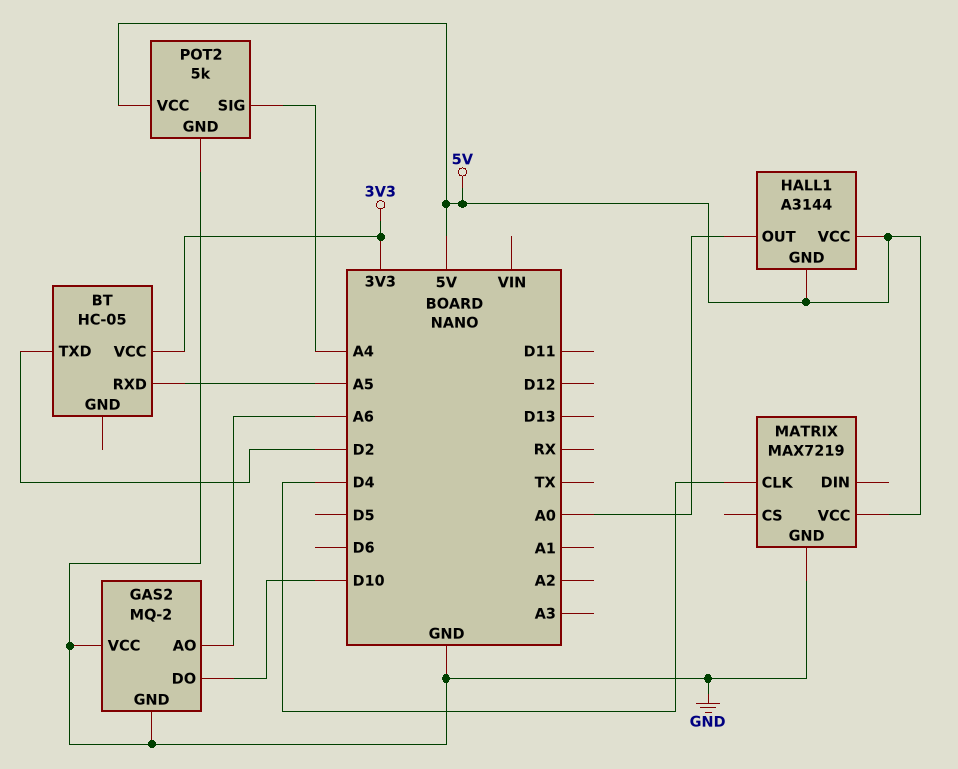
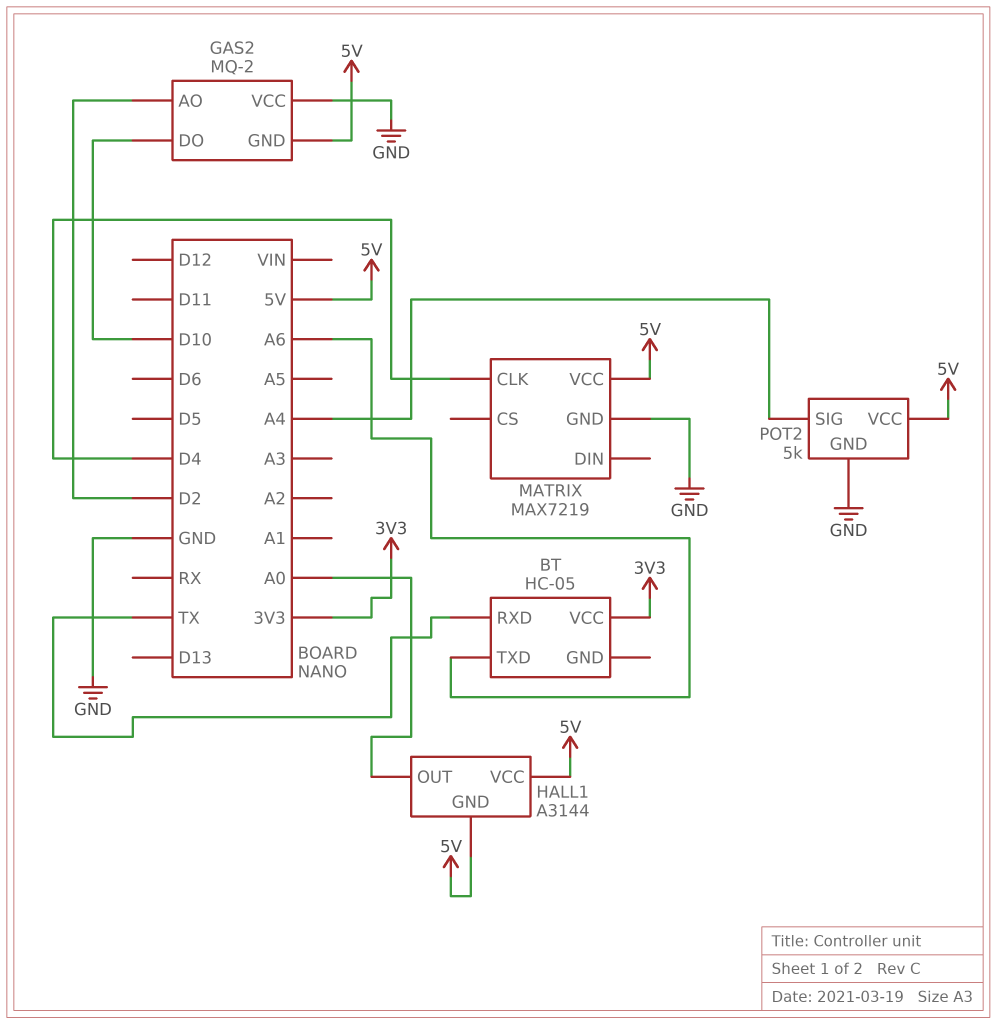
BT pin RXD: A5 -> TX
BT pin TXD: D2 -> A6
GAS2 pin AO: A6 -> D2
GAS2 pin GND: GND -> 5V

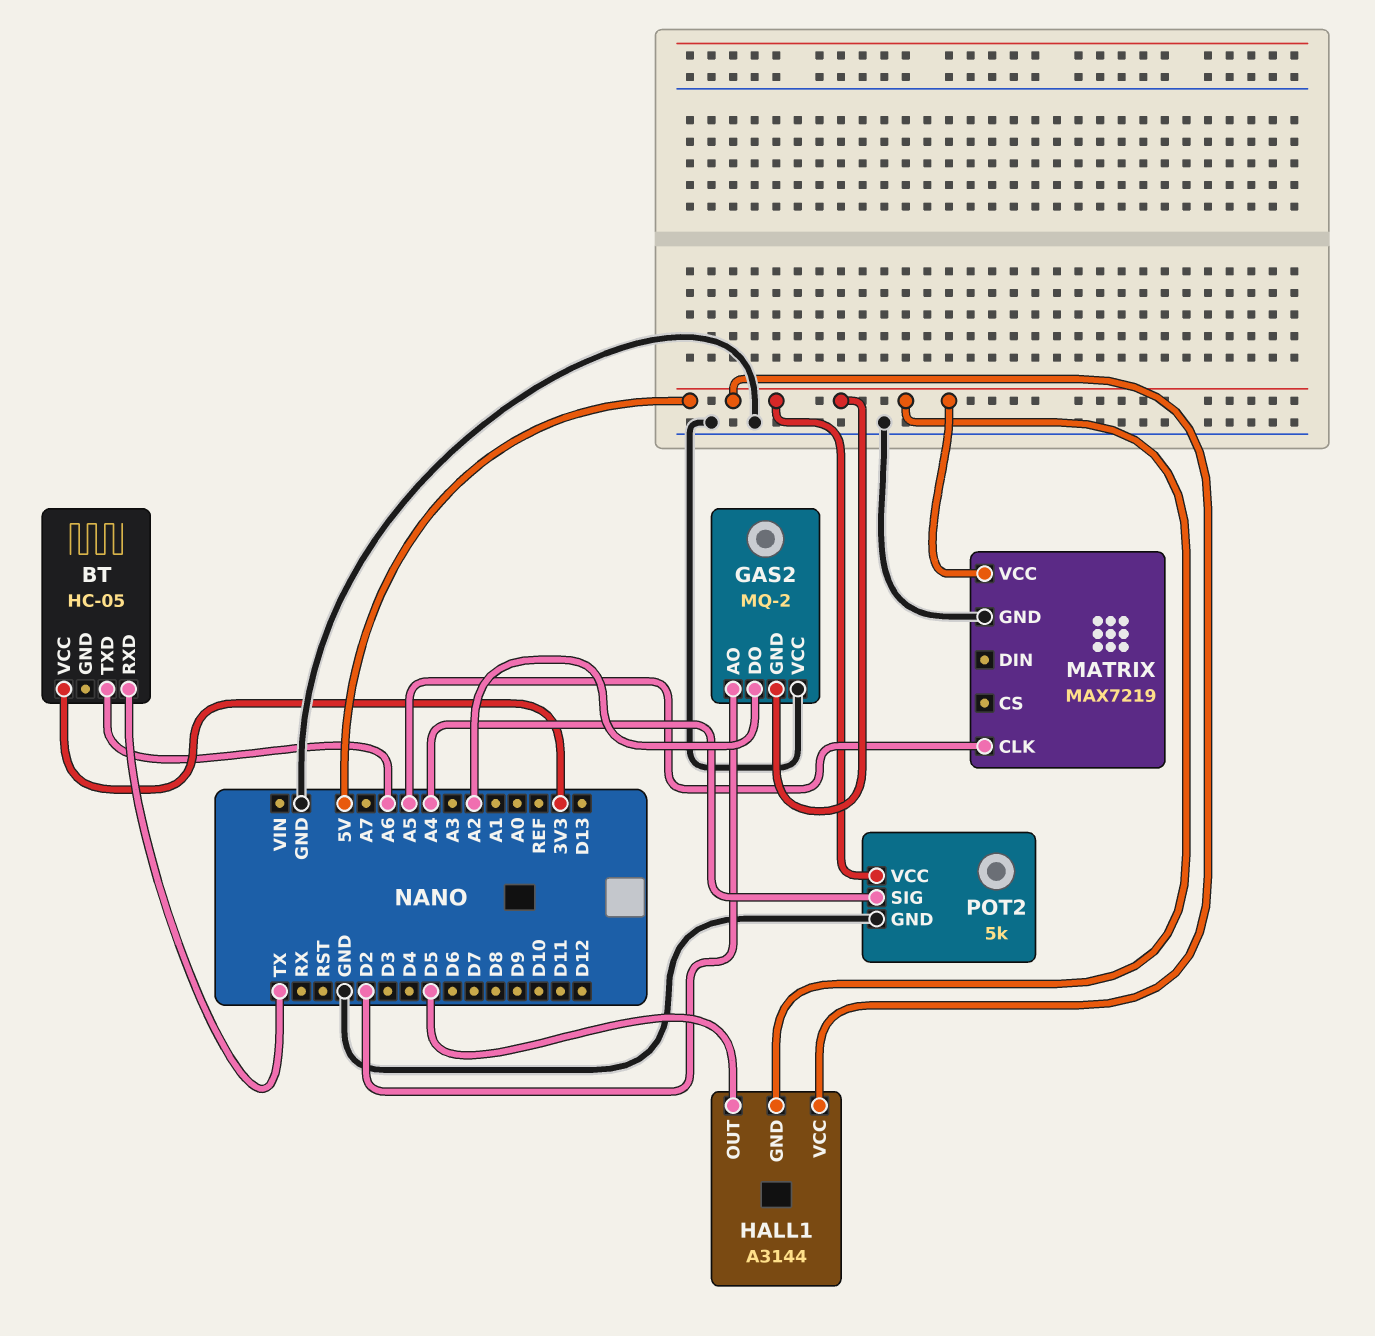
GAS2 pin DO: D10 -> A2
HALL1 pin OUT: A0 -> D5
MATRIX pin CLK: D4 -> A5

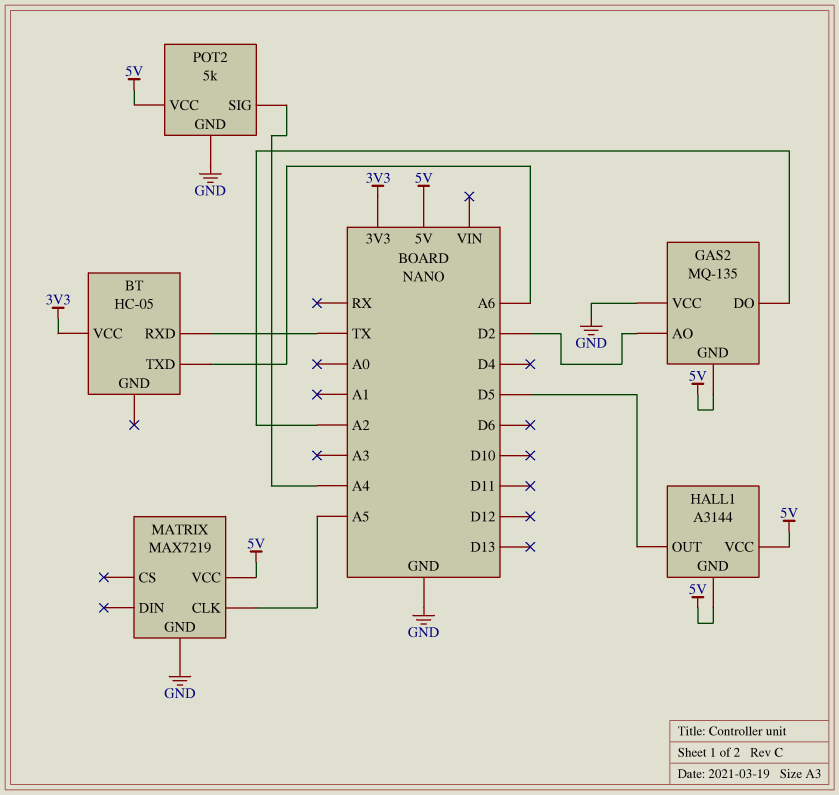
GAS2: MQ-2 -> MQ-135

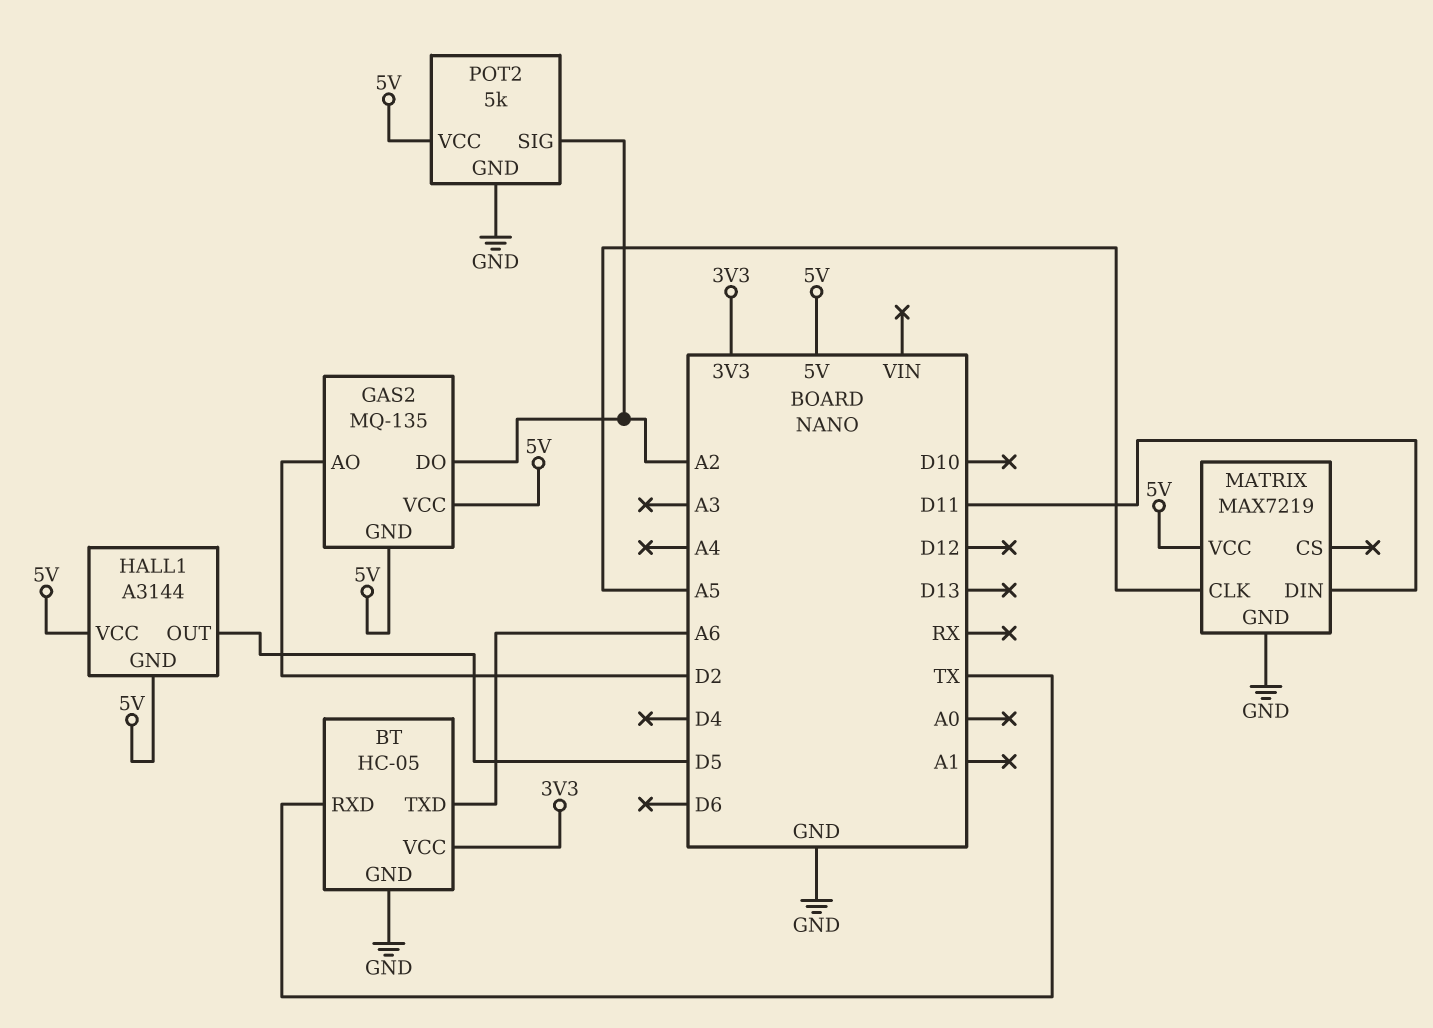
BT pin GND: none -> GND
GAS2 pin VCC: GND -> 5V
MATRIX pin DIN: none -> D11
POT2 pin SIG: A4 -> A2

